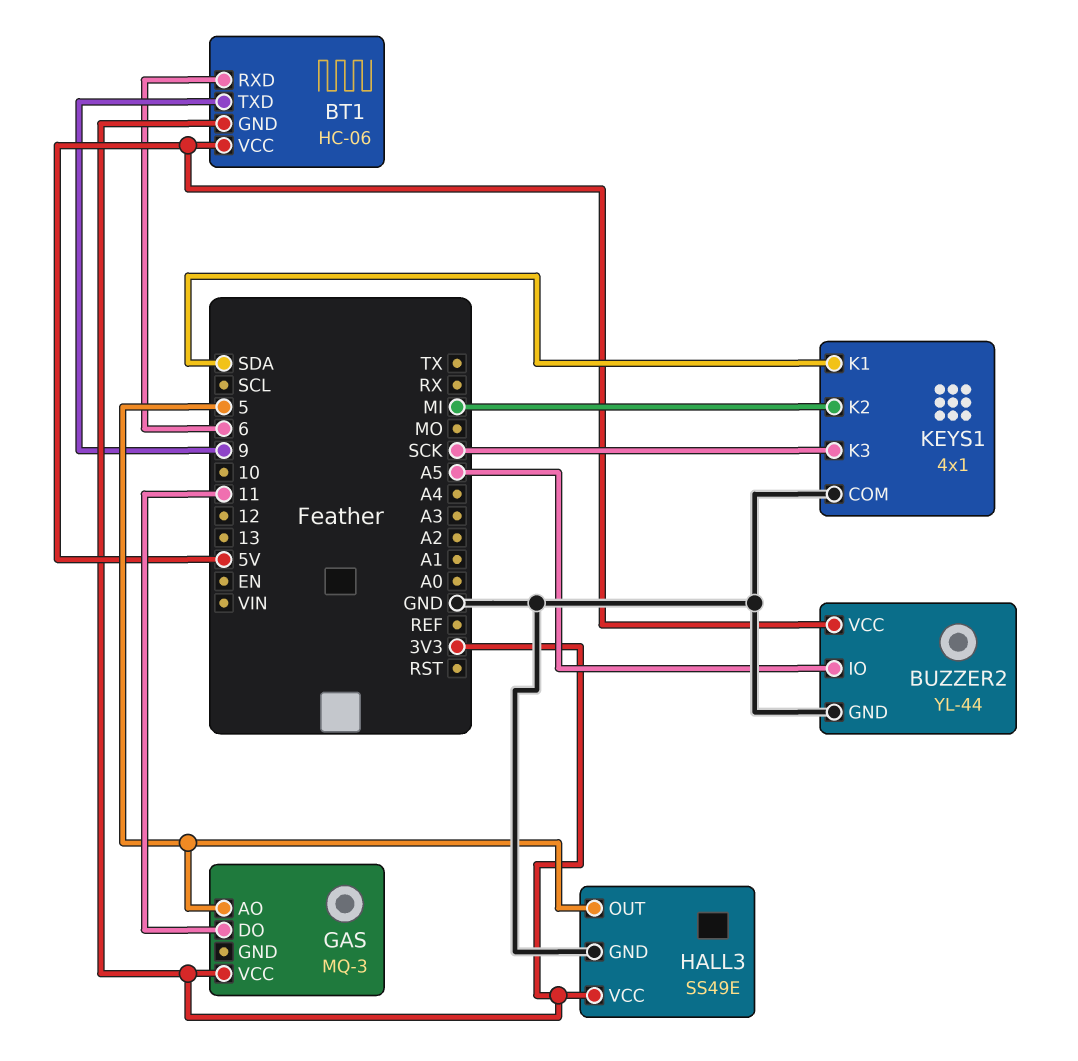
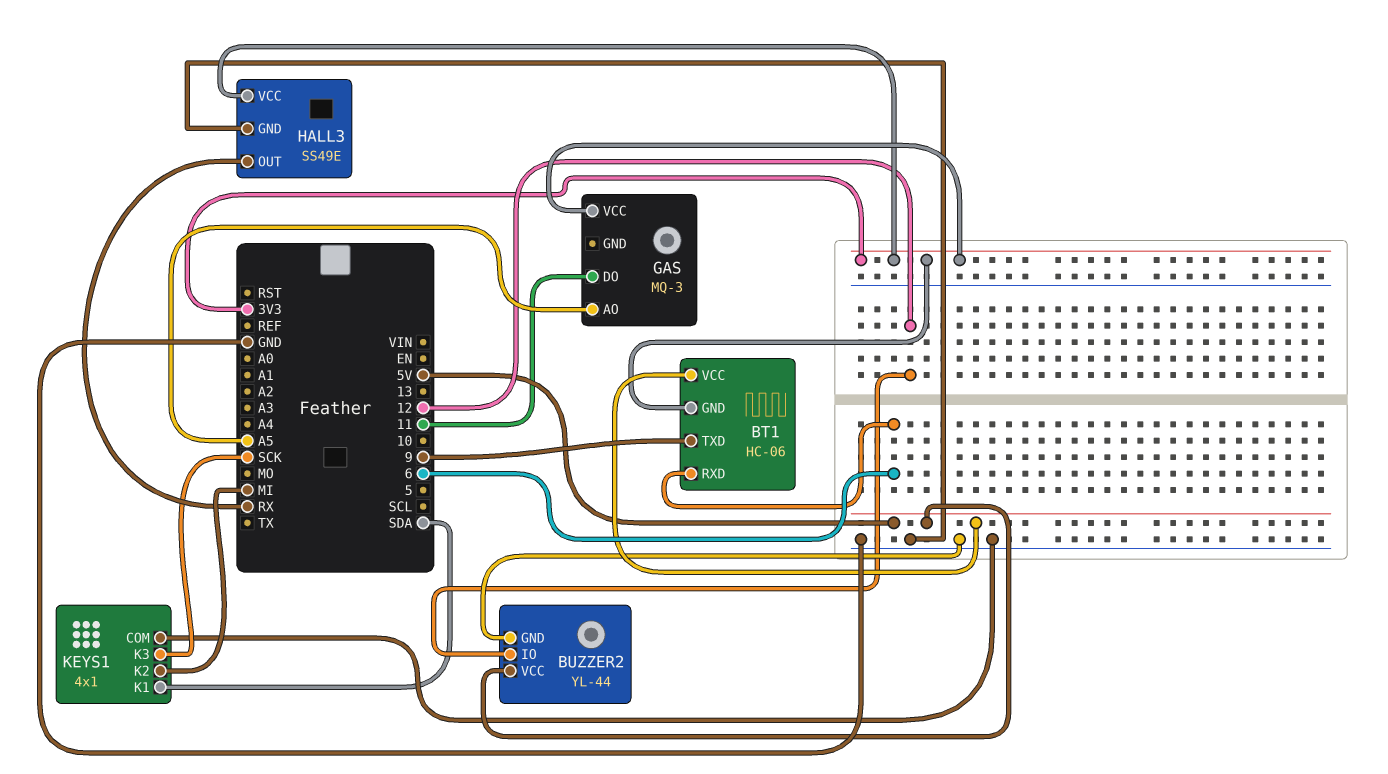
BUZZER2 pin IO: A5 -> 12
GAS pin AO: 5 -> A5
HALL3 pin OUT: 5 -> RX

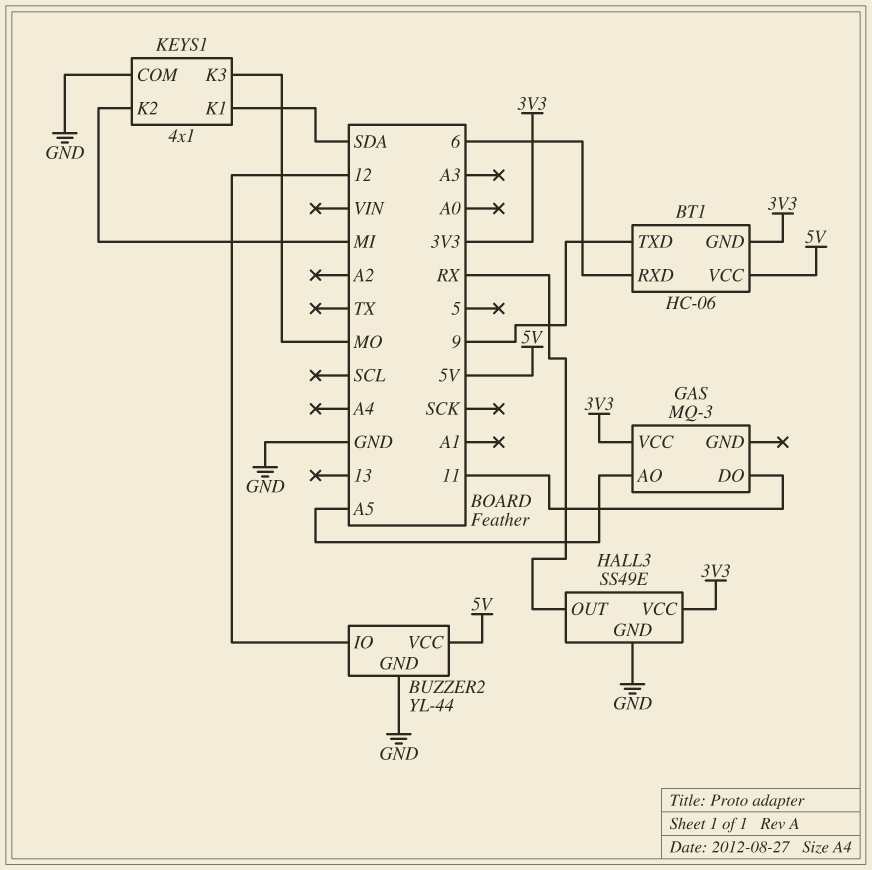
KEYS1 pin K3: SCK -> MO

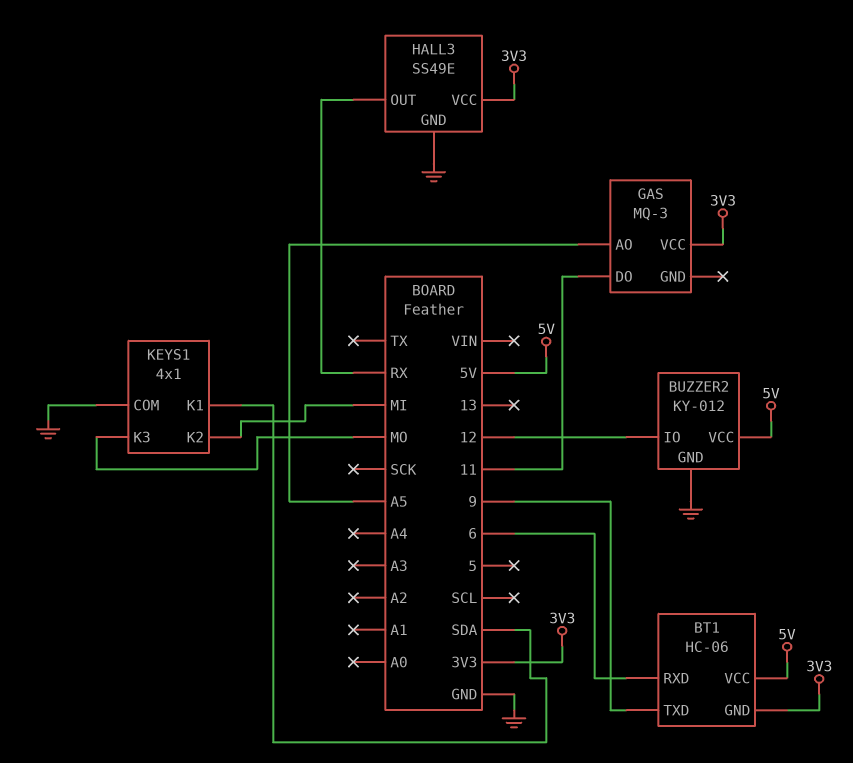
BUZZER2: YL-44 -> KY-012

